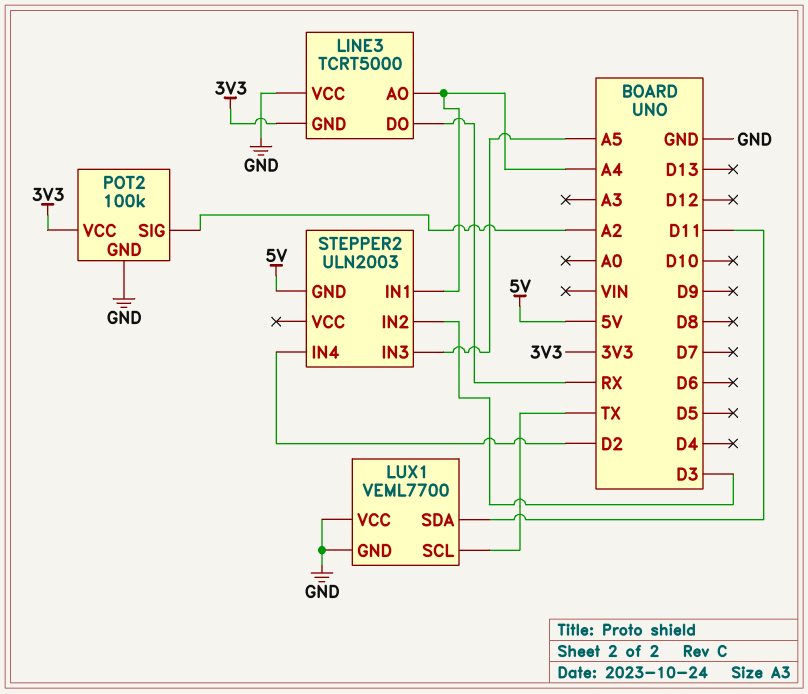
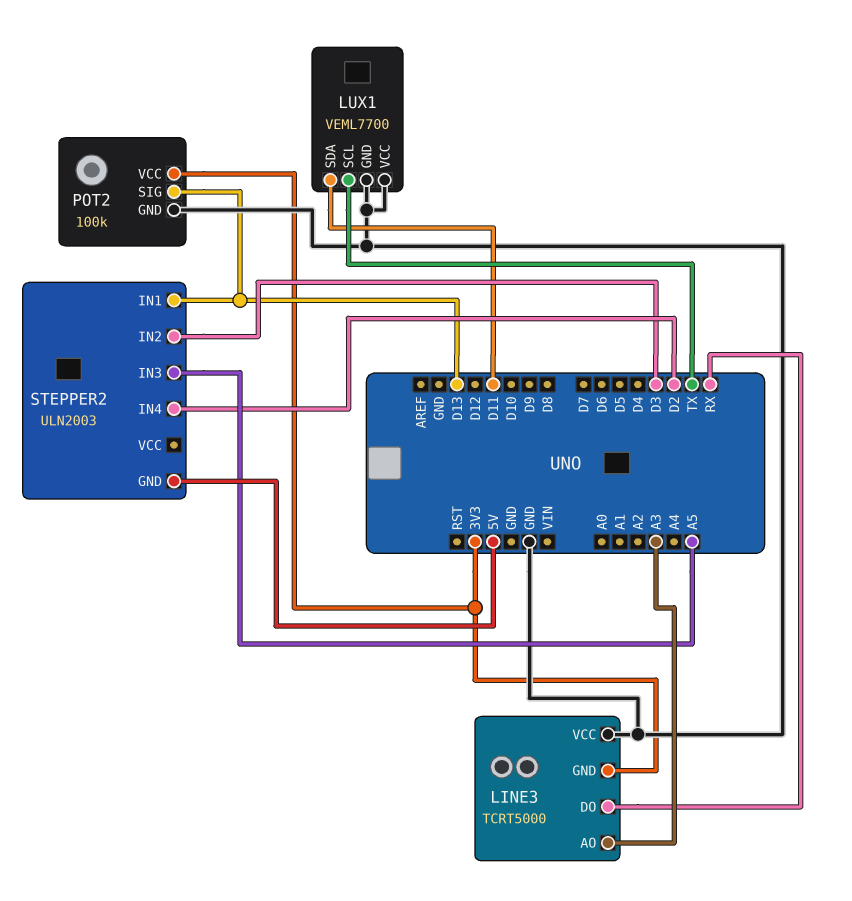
LINE3 pin AO: A4 -> A3
POT2 pin SIG: A2 -> D13
STEPPER2 pin IN1: A4 -> D13

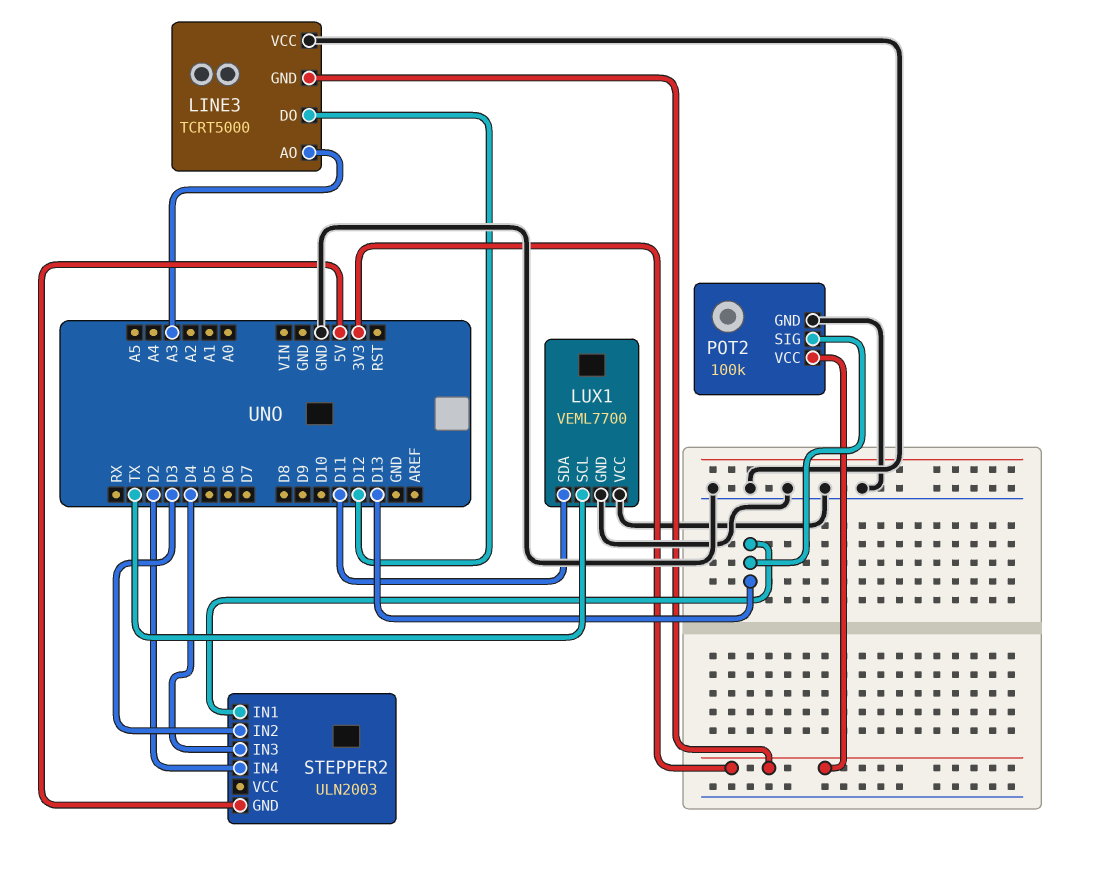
LINE3 pin DO: RX -> D12
STEPPER2 pin IN3: A5 -> D4

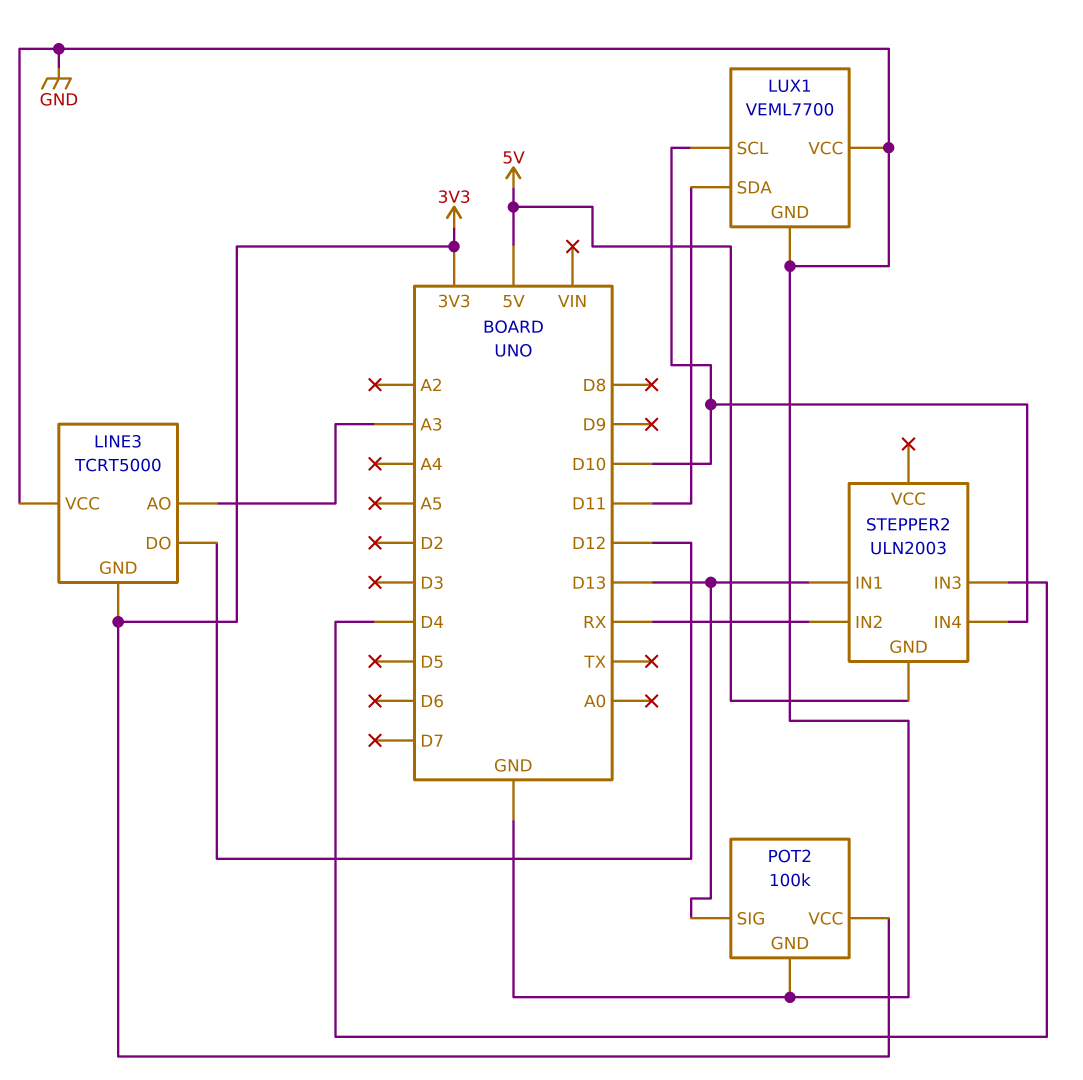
LUX1 pin SCL: TX -> D10
STEPPER2 pin IN2: D3 -> RX
STEPPER2 pin IN4: D2 -> D10

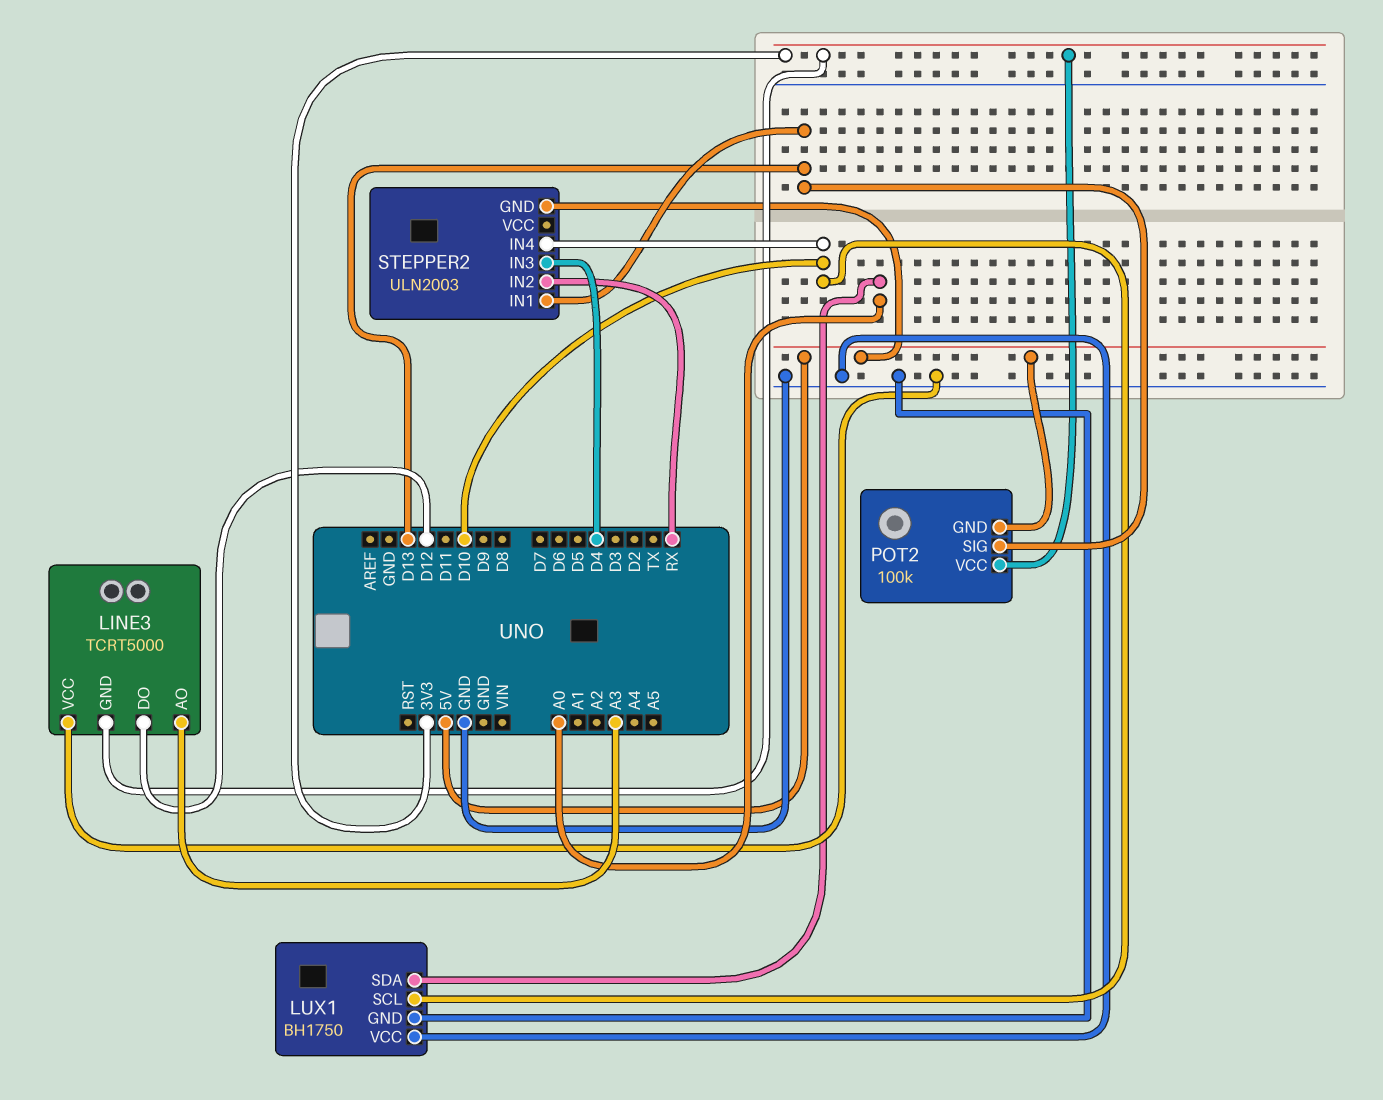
LUX1: VEML7700 -> BH1750
LUX1 pin SDA: D11 -> A0
POT2 pin GND: GND -> 5V

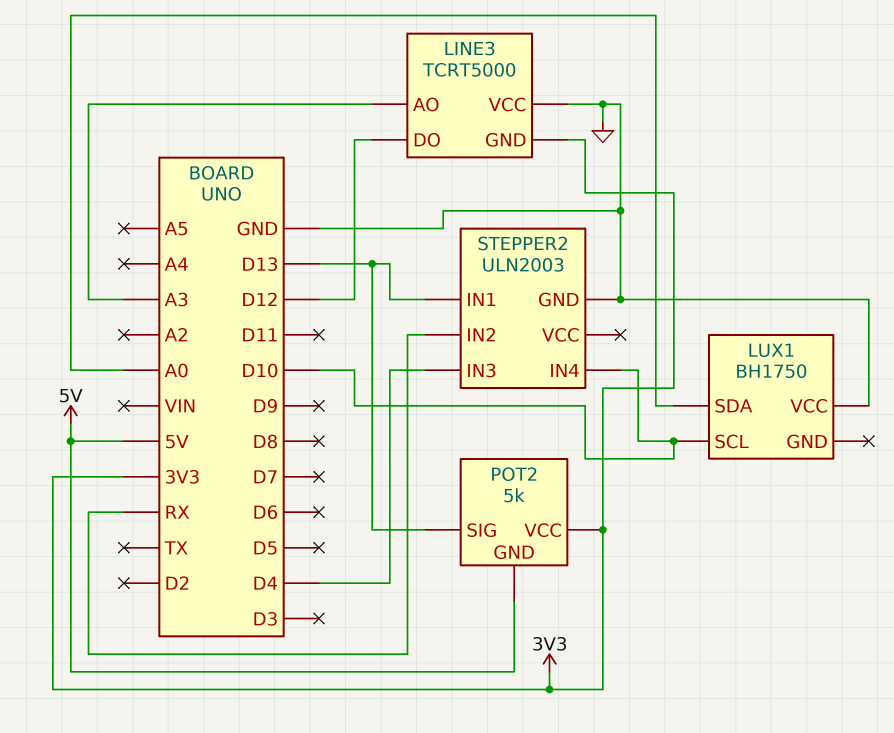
LUX1 pin GND: GND -> none
POT2: 100k -> 5k
STEPPER2 pin GND: 5V -> GND

